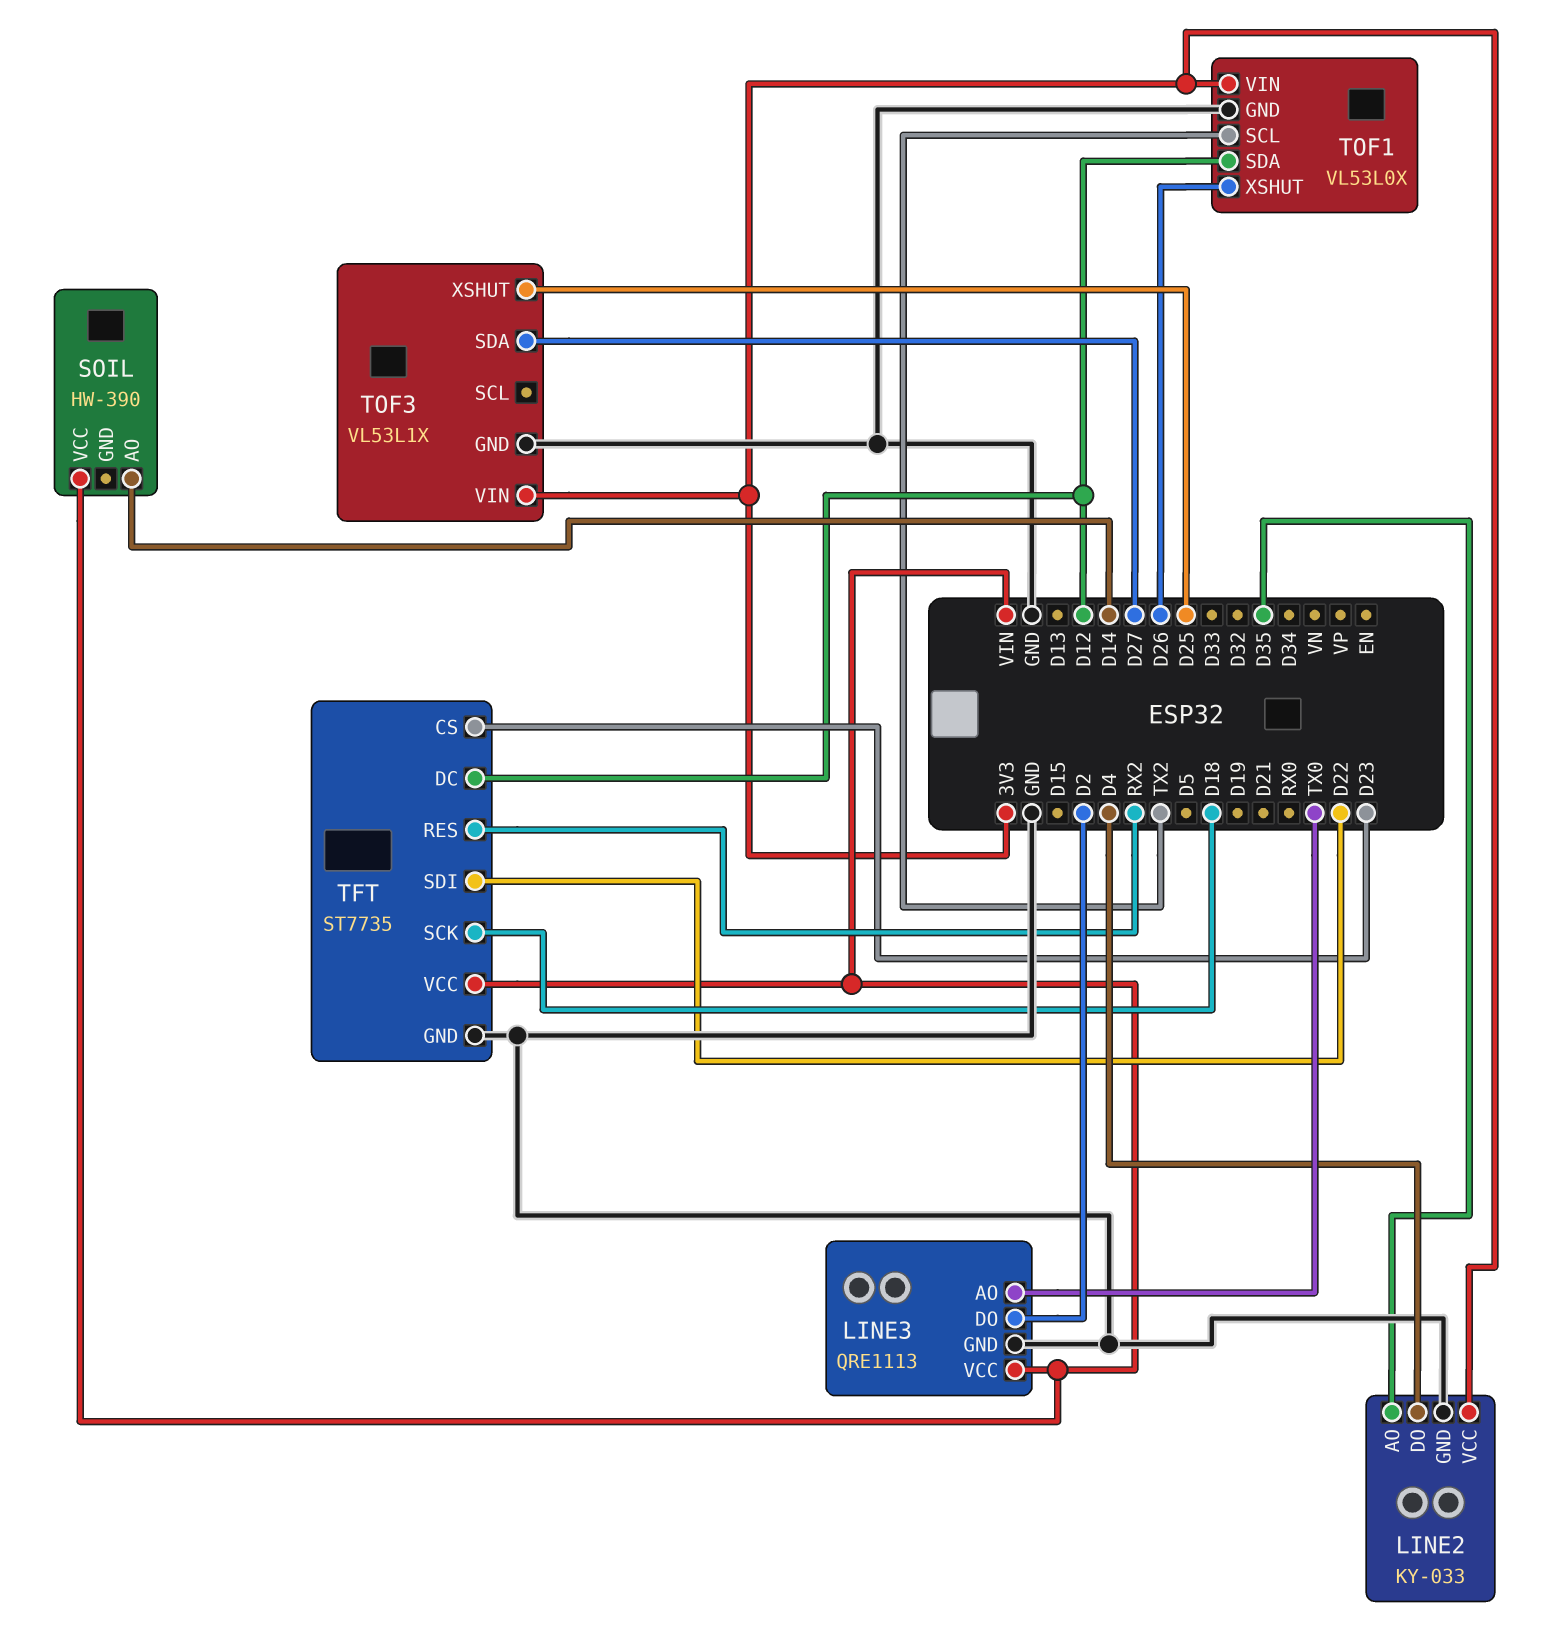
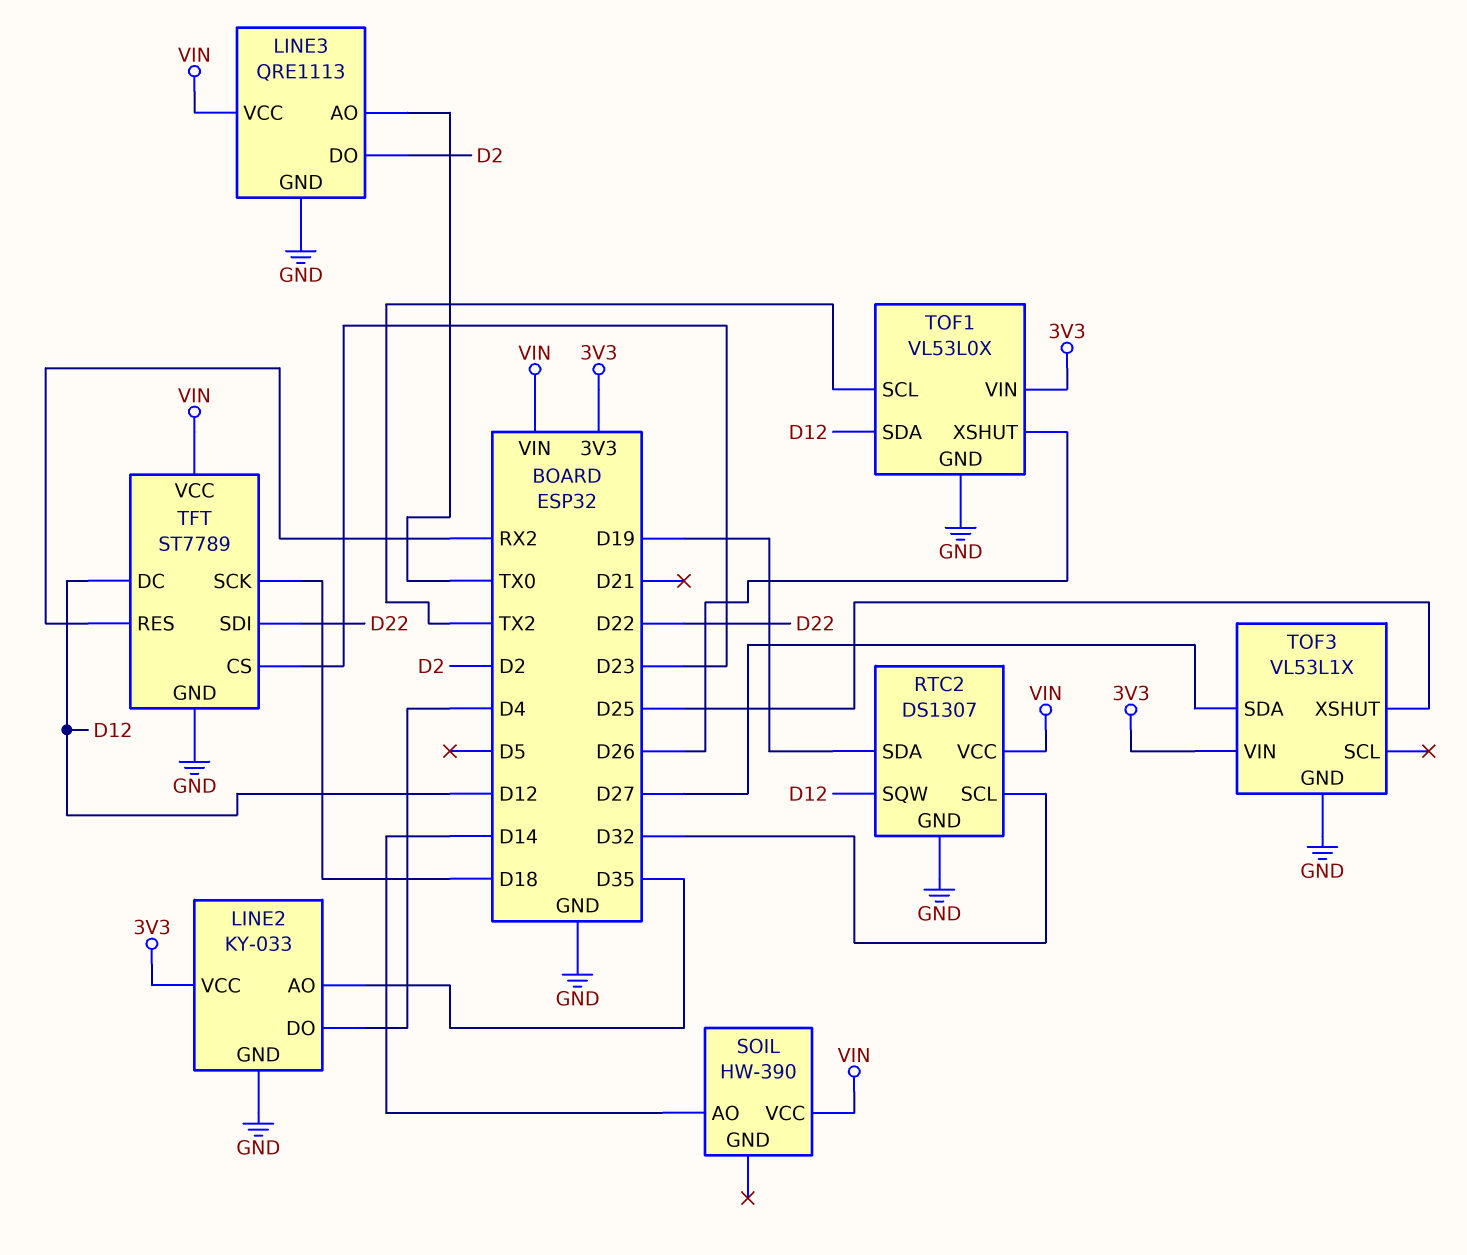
RTC2: none -> DS1307
RTC2 pin GND: none -> GND
RTC2 pin SCL: none -> D32
RTC2 pin SDA: none -> D19
RTC2 pin SQW: none -> D12
RTC2 pin VCC: none -> VIN
TFT: ST7735 -> ST7789

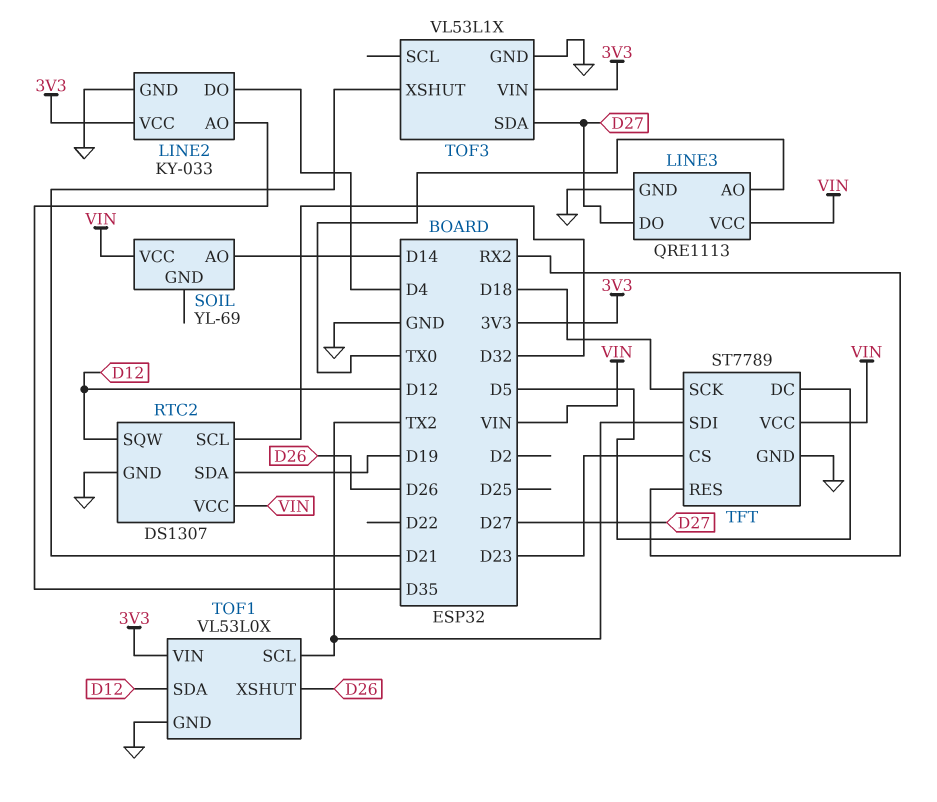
LINE3 pin DO: D2 -> D27
SOIL: HW-390 -> YL-69
TFT pin DC: D12 -> D5
TFT pin SDI: D22 -> TX2
TOF3 pin XSHUT: D25 -> D21

